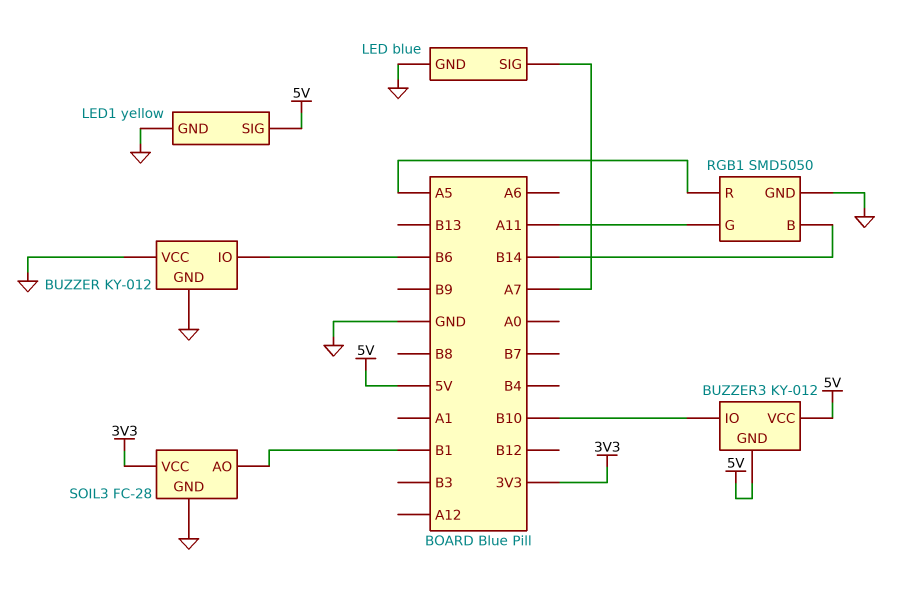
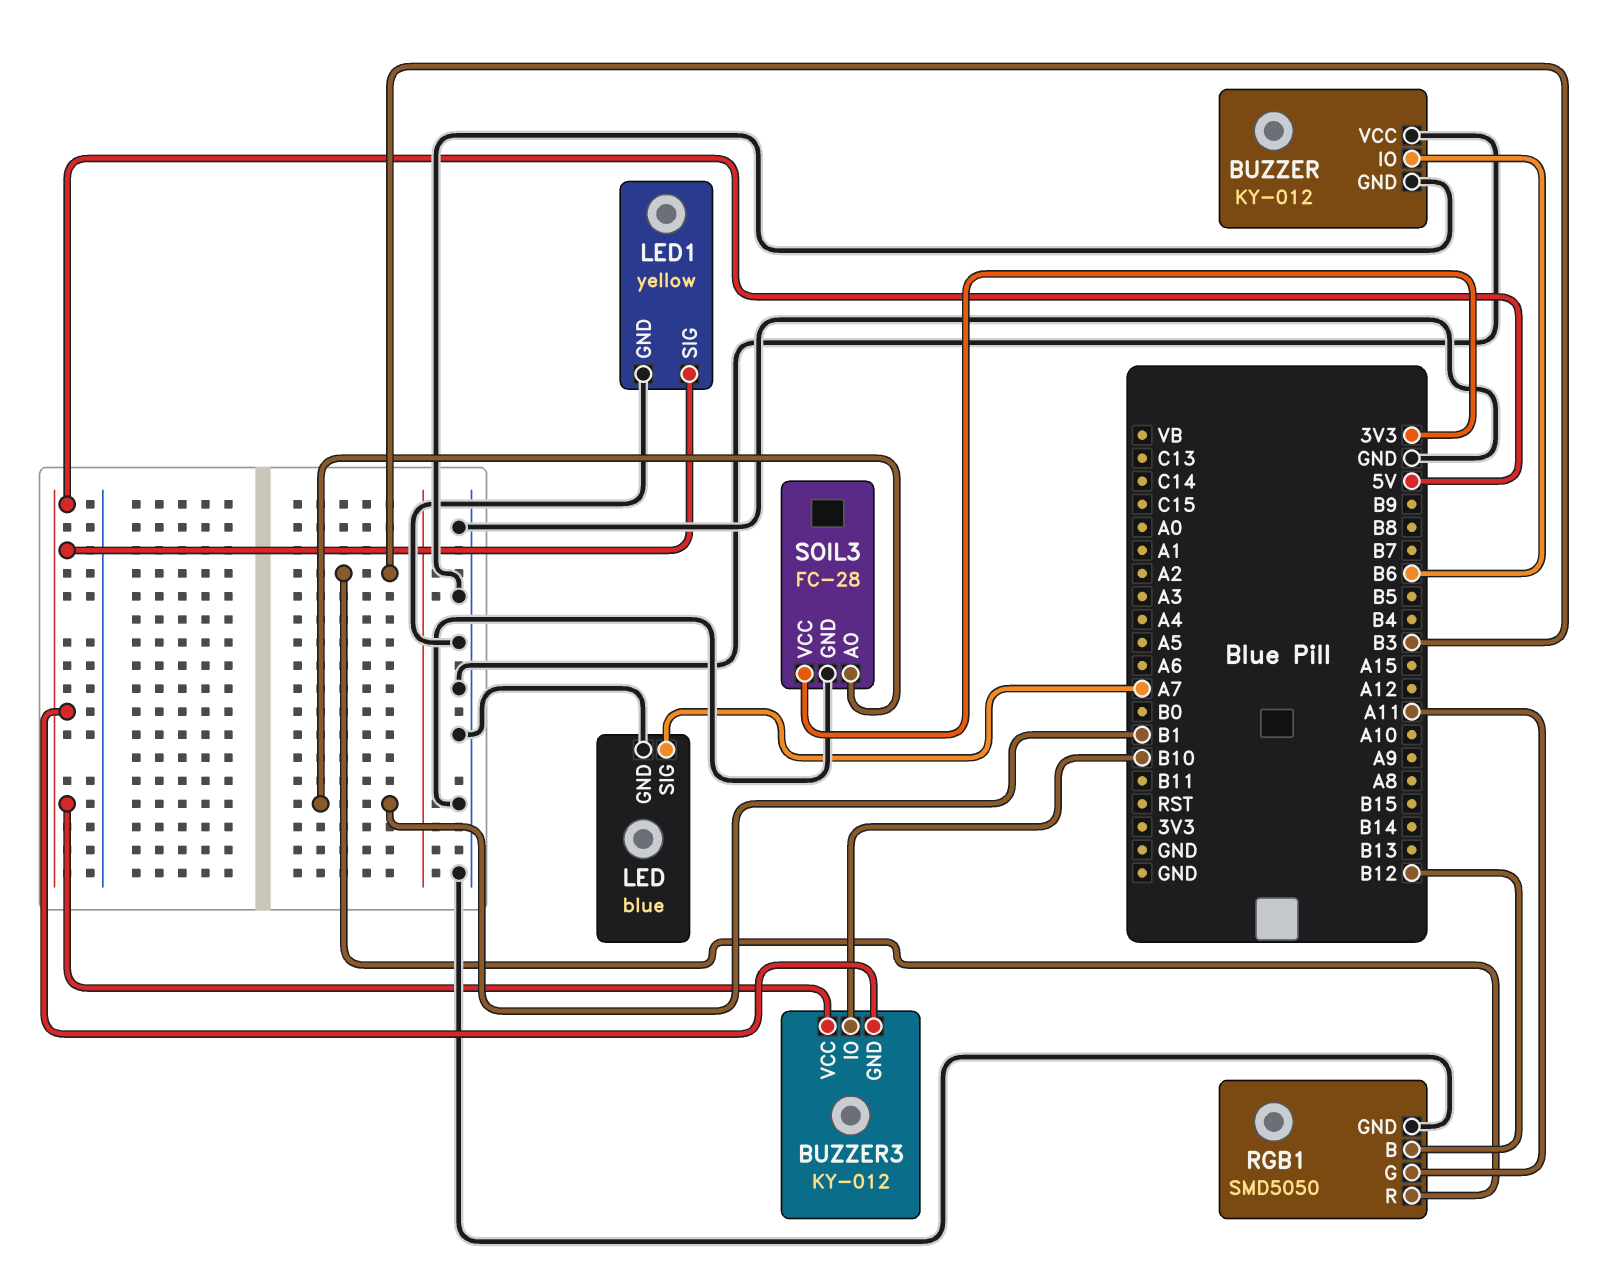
RGB1 pin B: B14 -> B12
RGB1 pin R: A5 -> B3

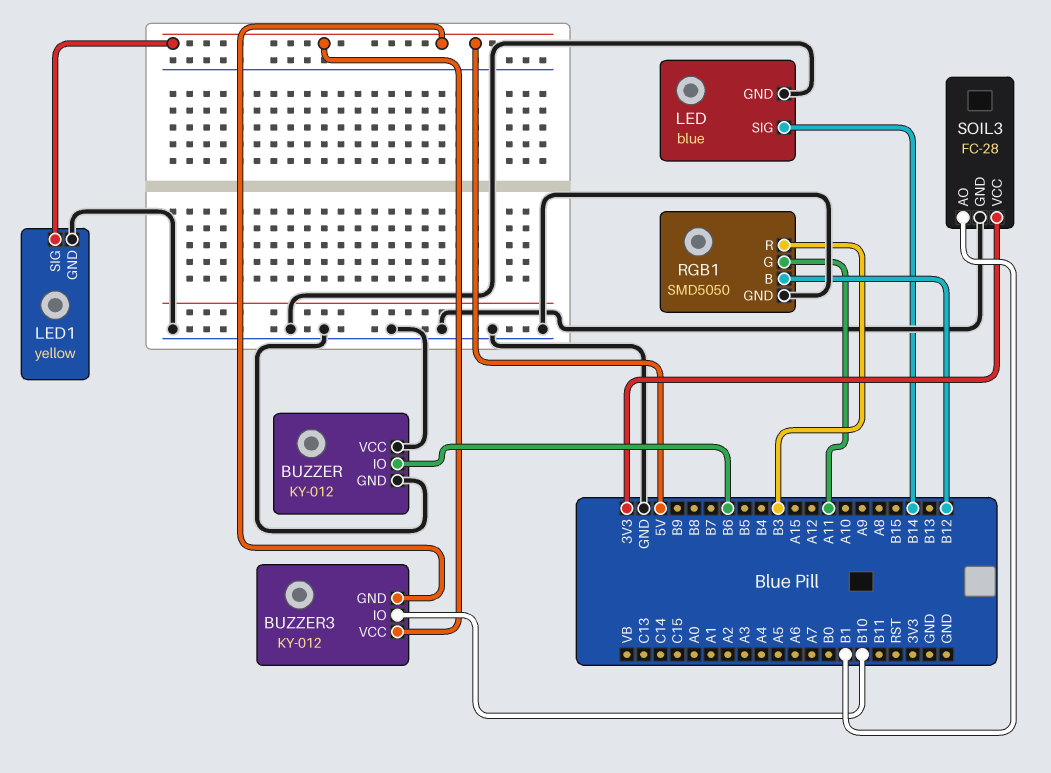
LED pin SIG: A7 -> B14

